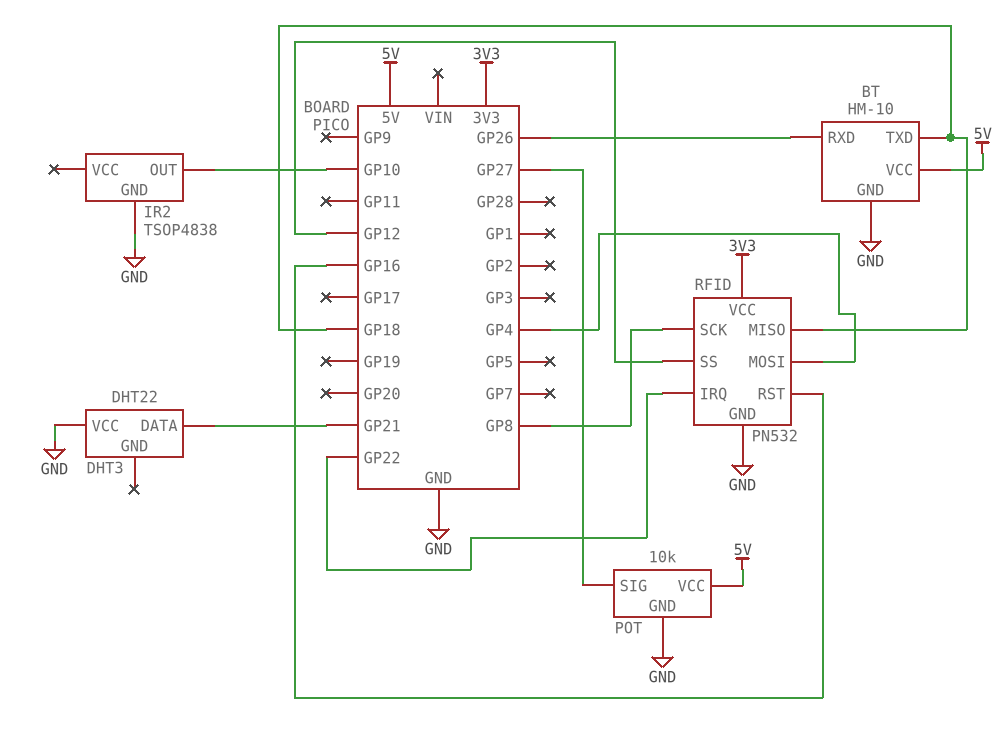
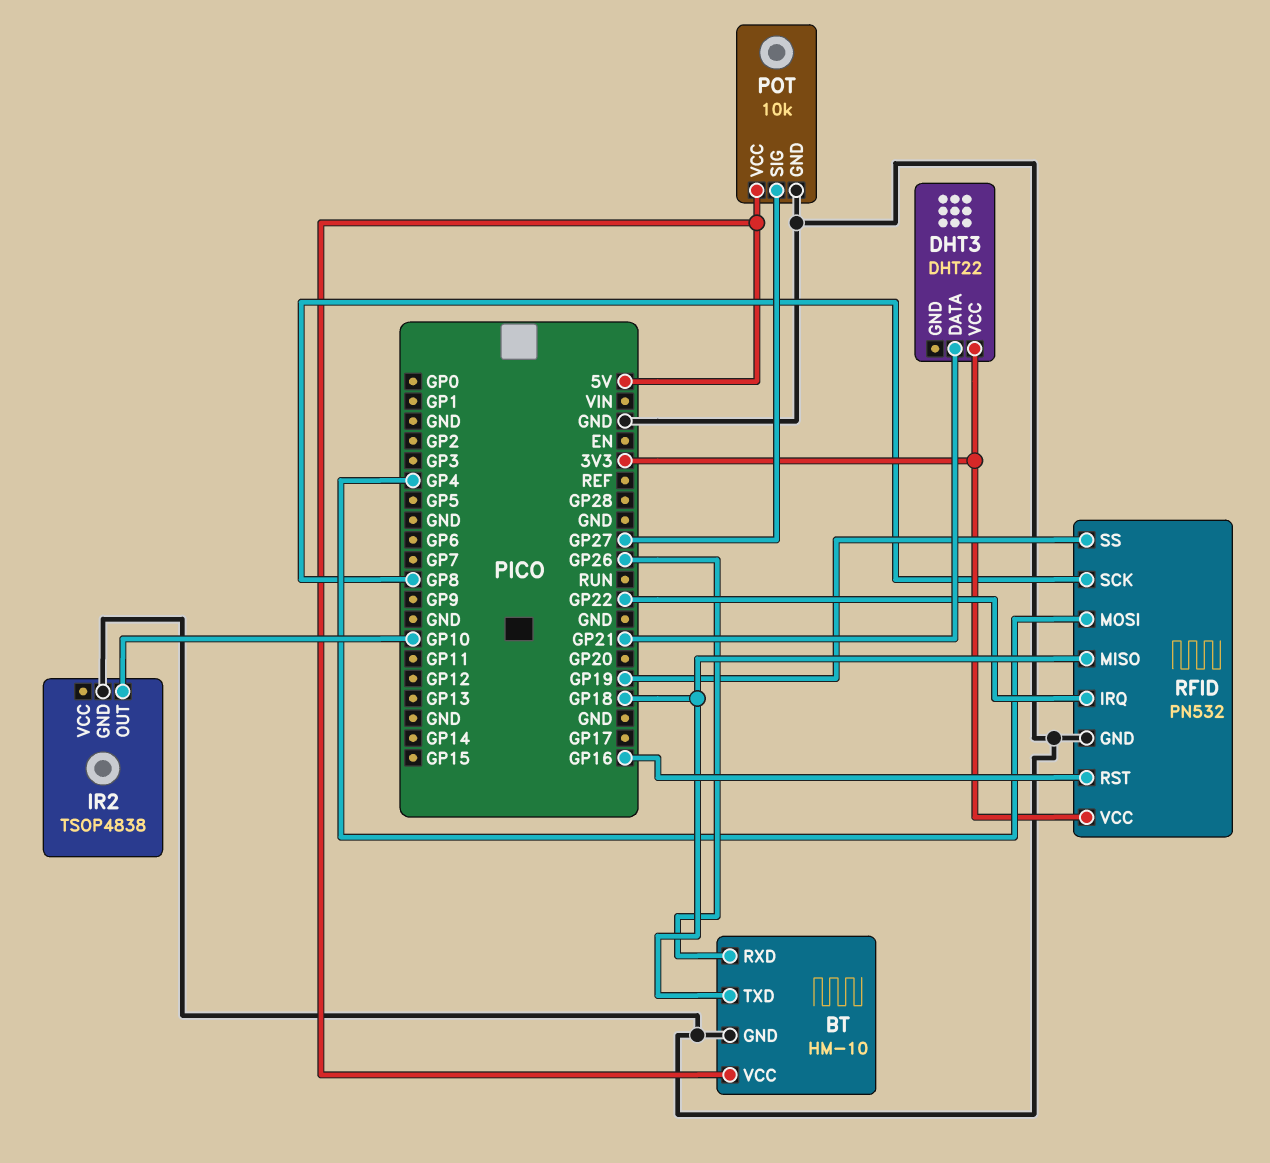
DHT3 pin VCC: GND -> 3V3
RFID pin SS: GP12 -> GP19

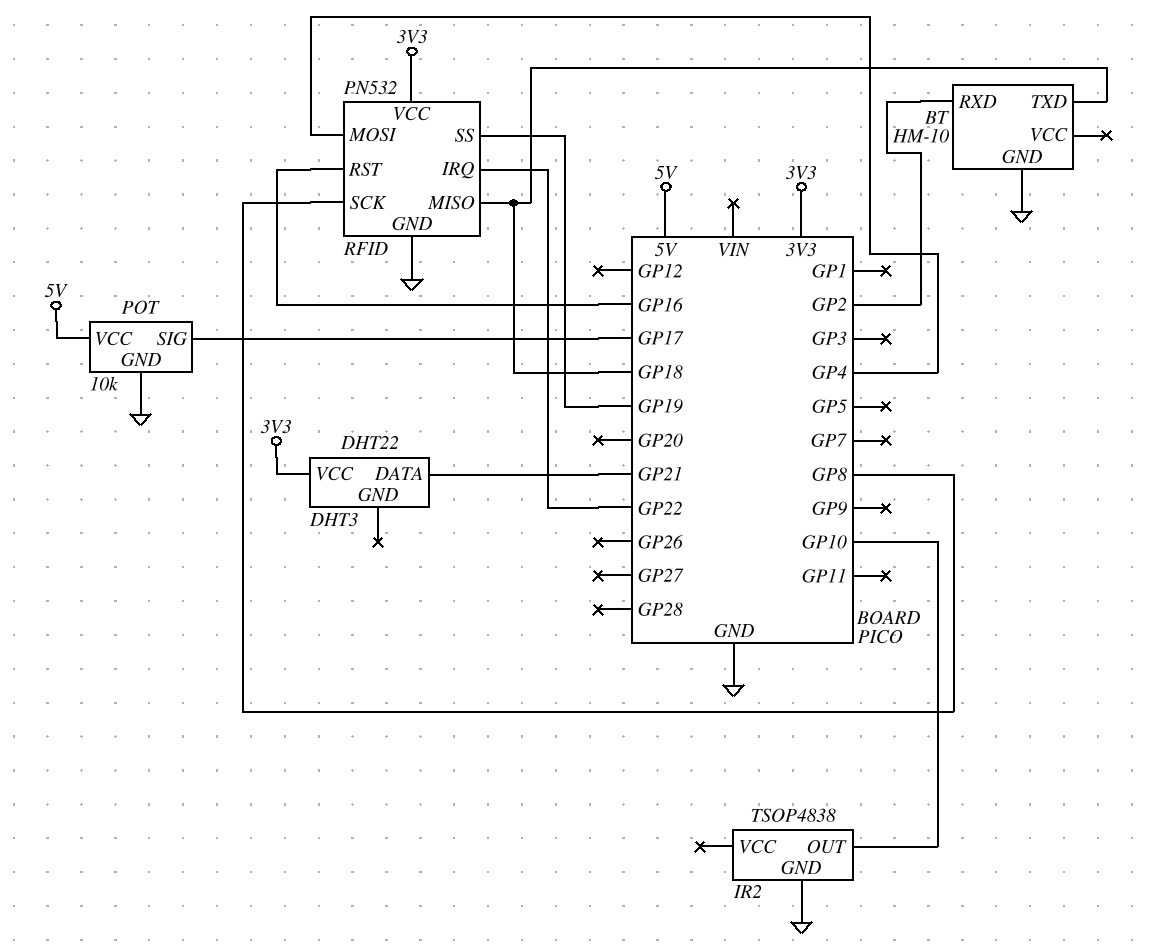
BT pin RXD: GP26 -> GP2
BT pin VCC: 5V -> none
POT pin SIG: GP27 -> GP17

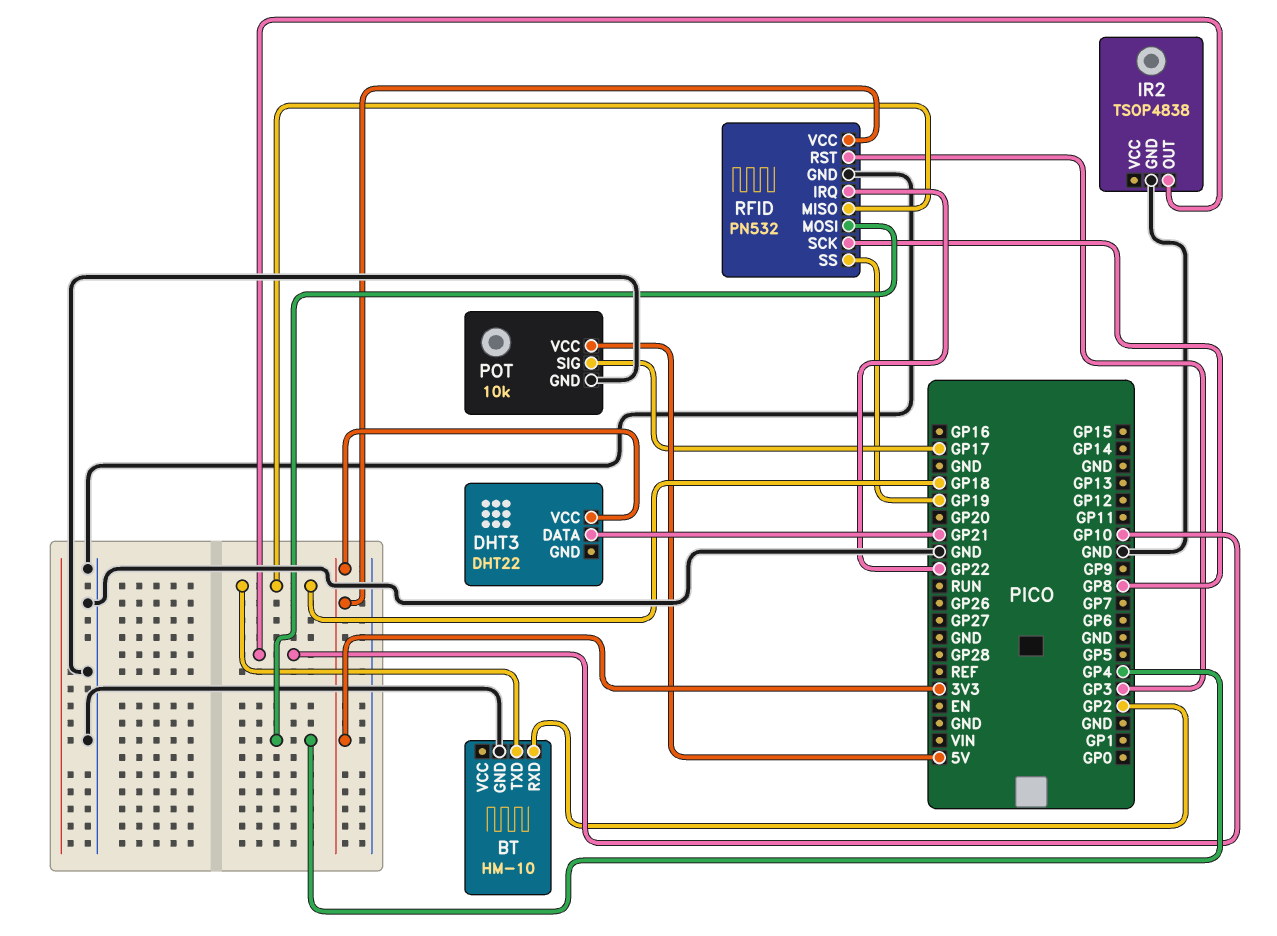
RFID pin RST: GP16 -> GP3

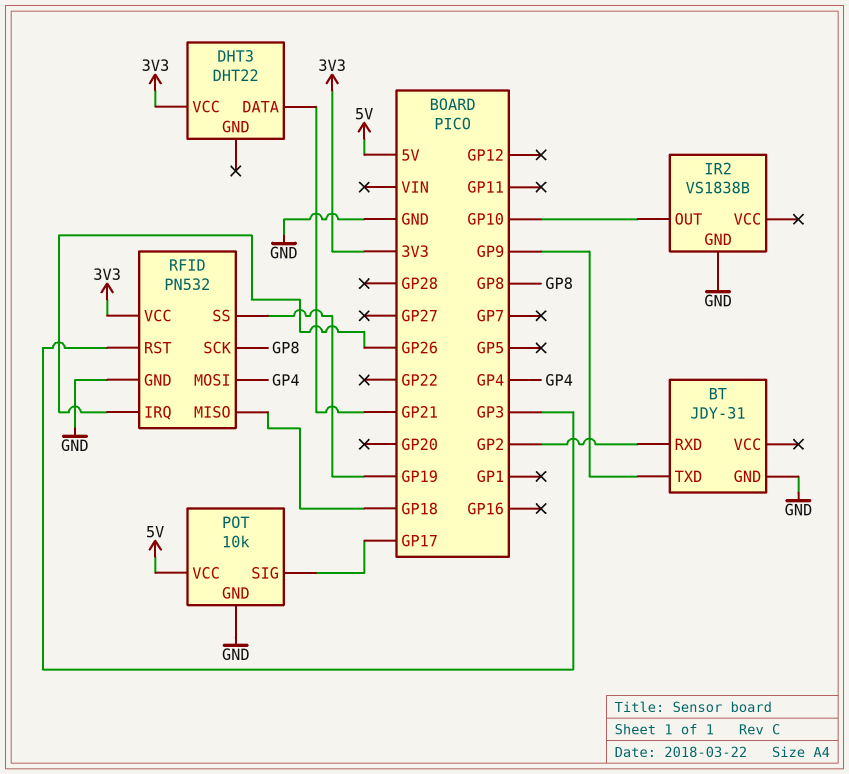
BT: HM-10 -> JDY-31
BT pin TXD: GP18 -> GP9
IR2: TSOP4838 -> VS1838B
RFID pin IRQ: GP22 -> GP26

